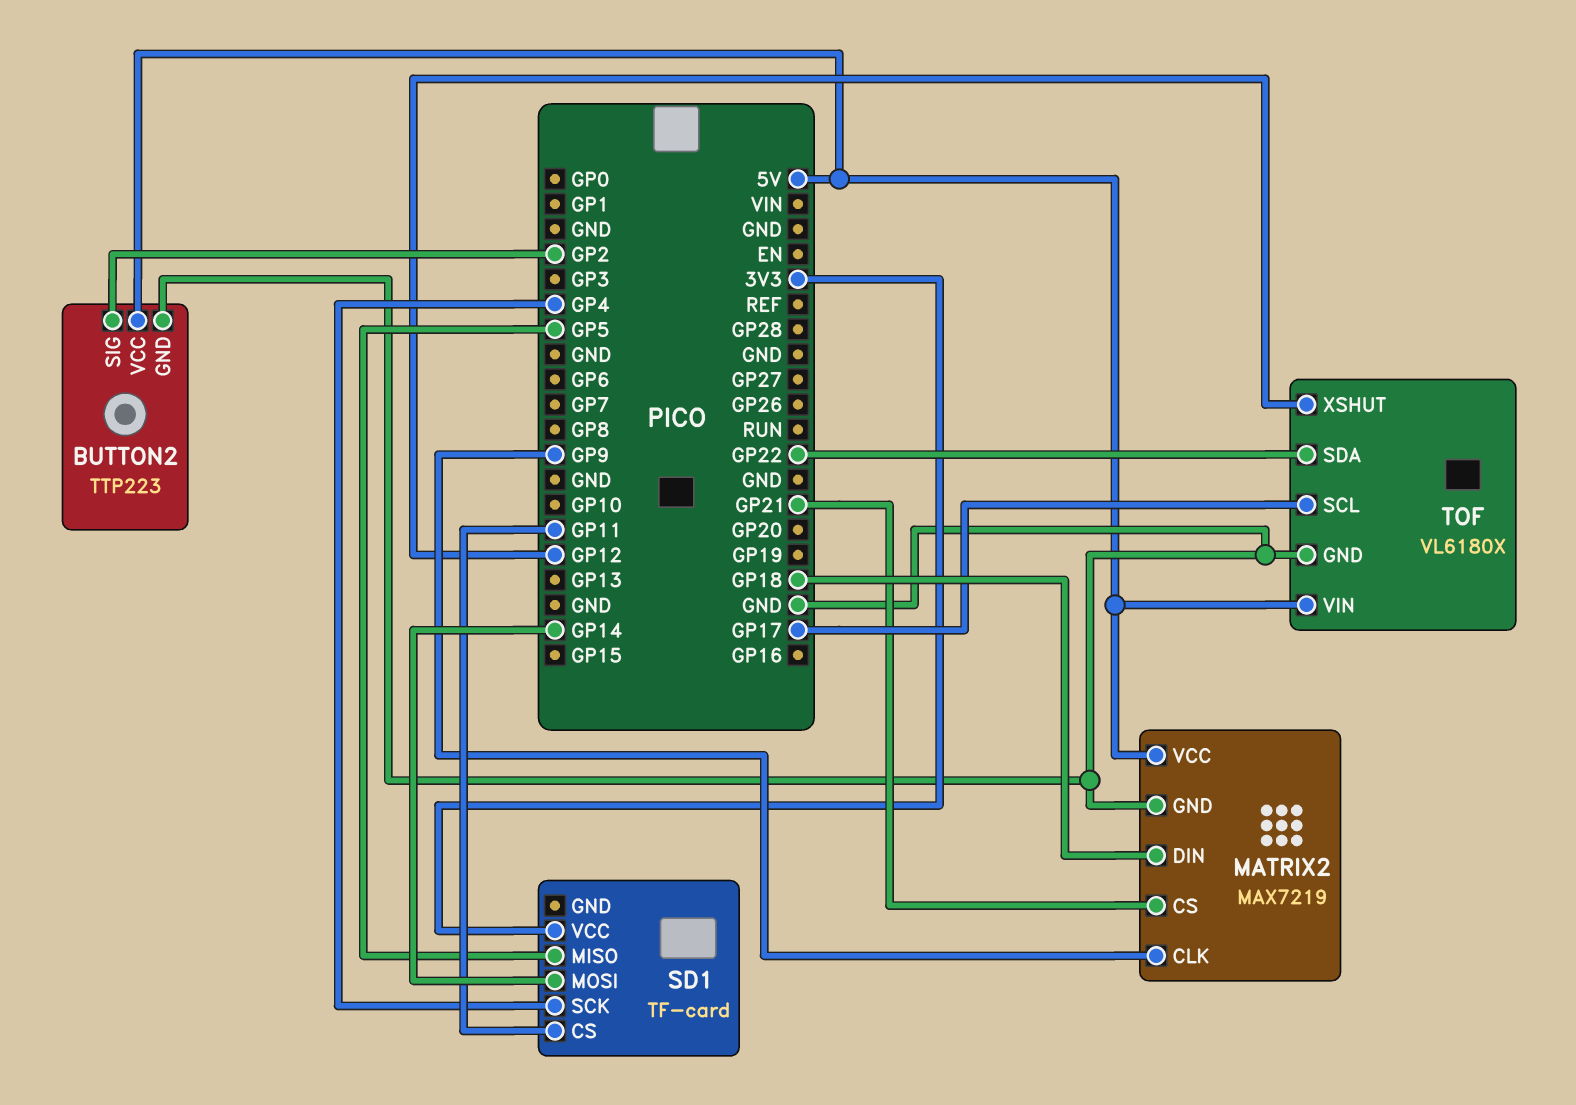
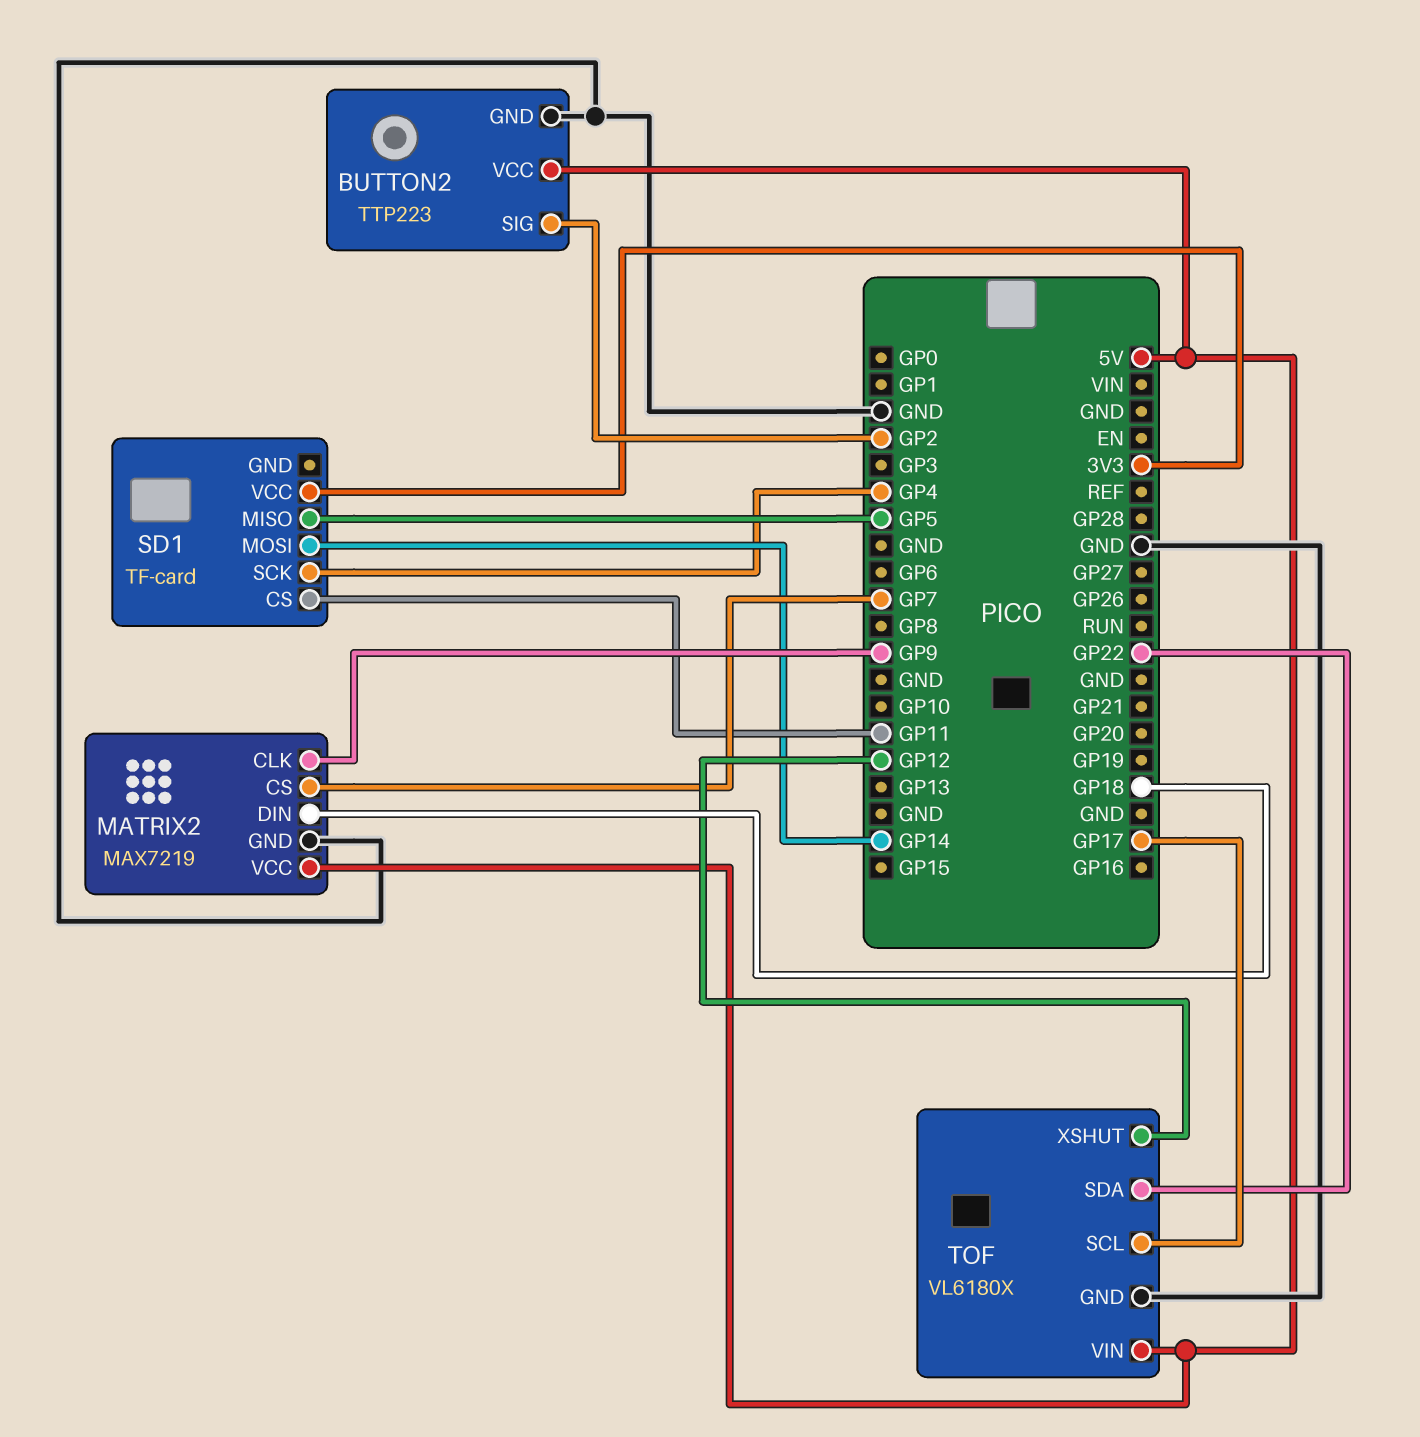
MATRIX2 pin CS: GP21 -> GP7

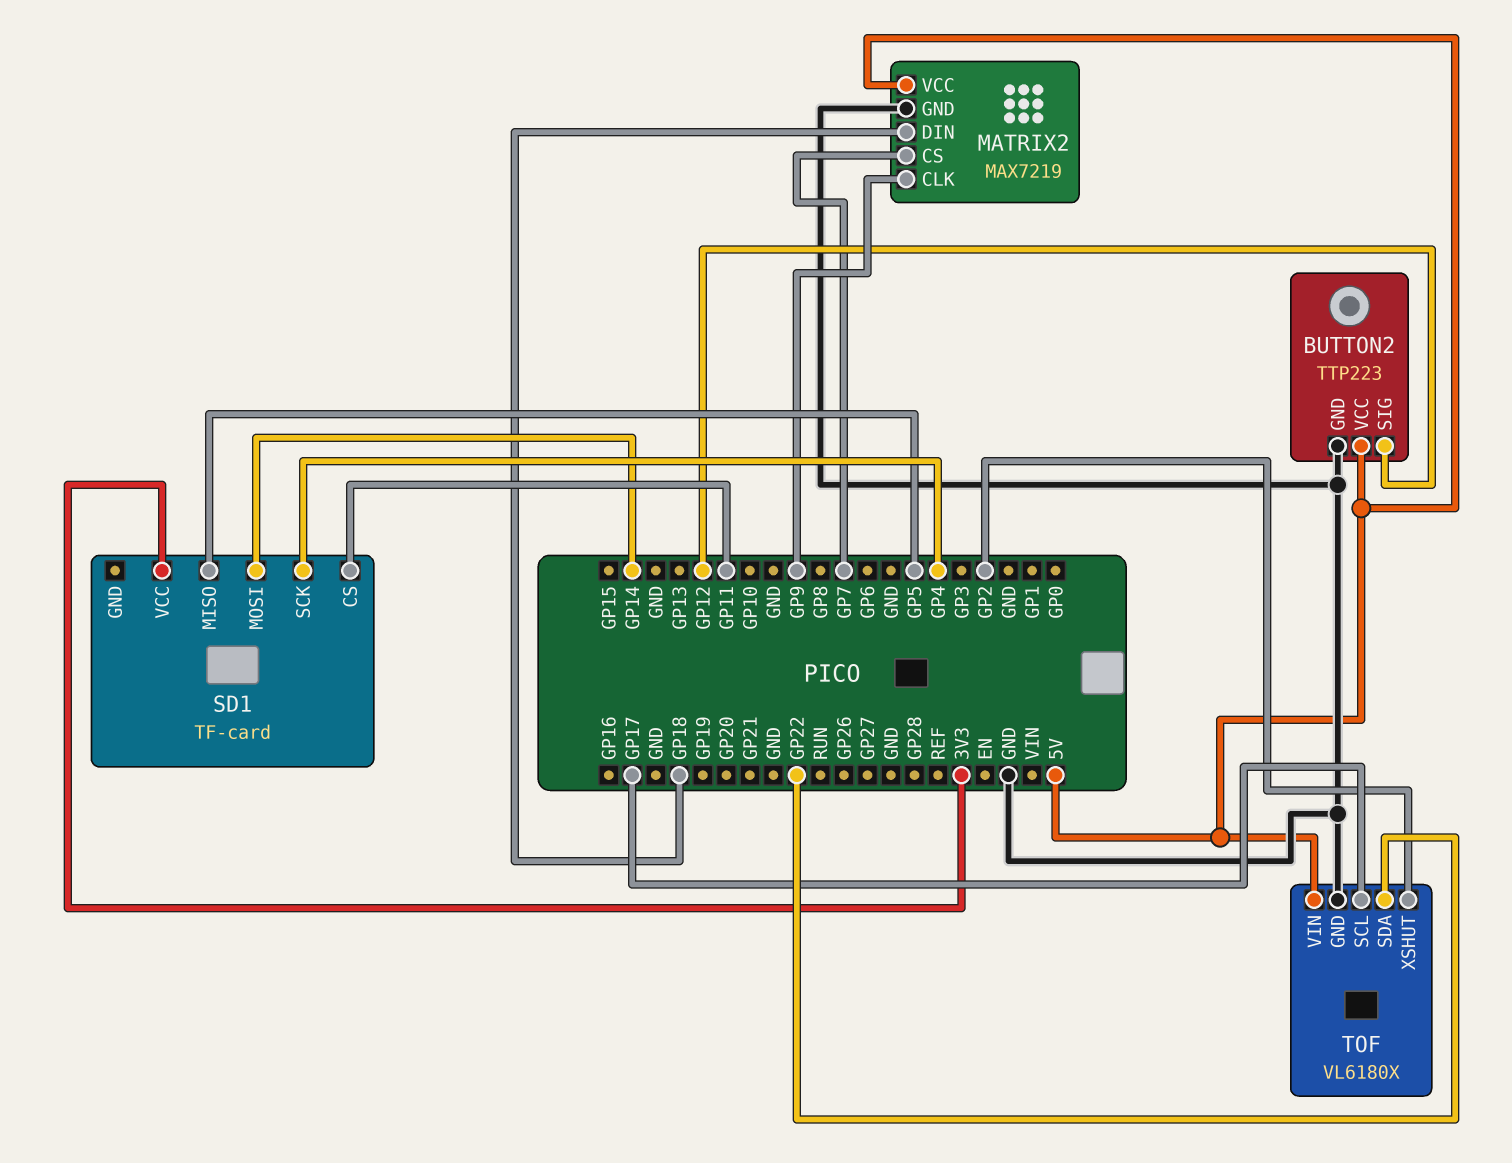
BUTTON2 pin SIG: GP2 -> GP12
TOF pin XSHUT: GP12 -> GP2

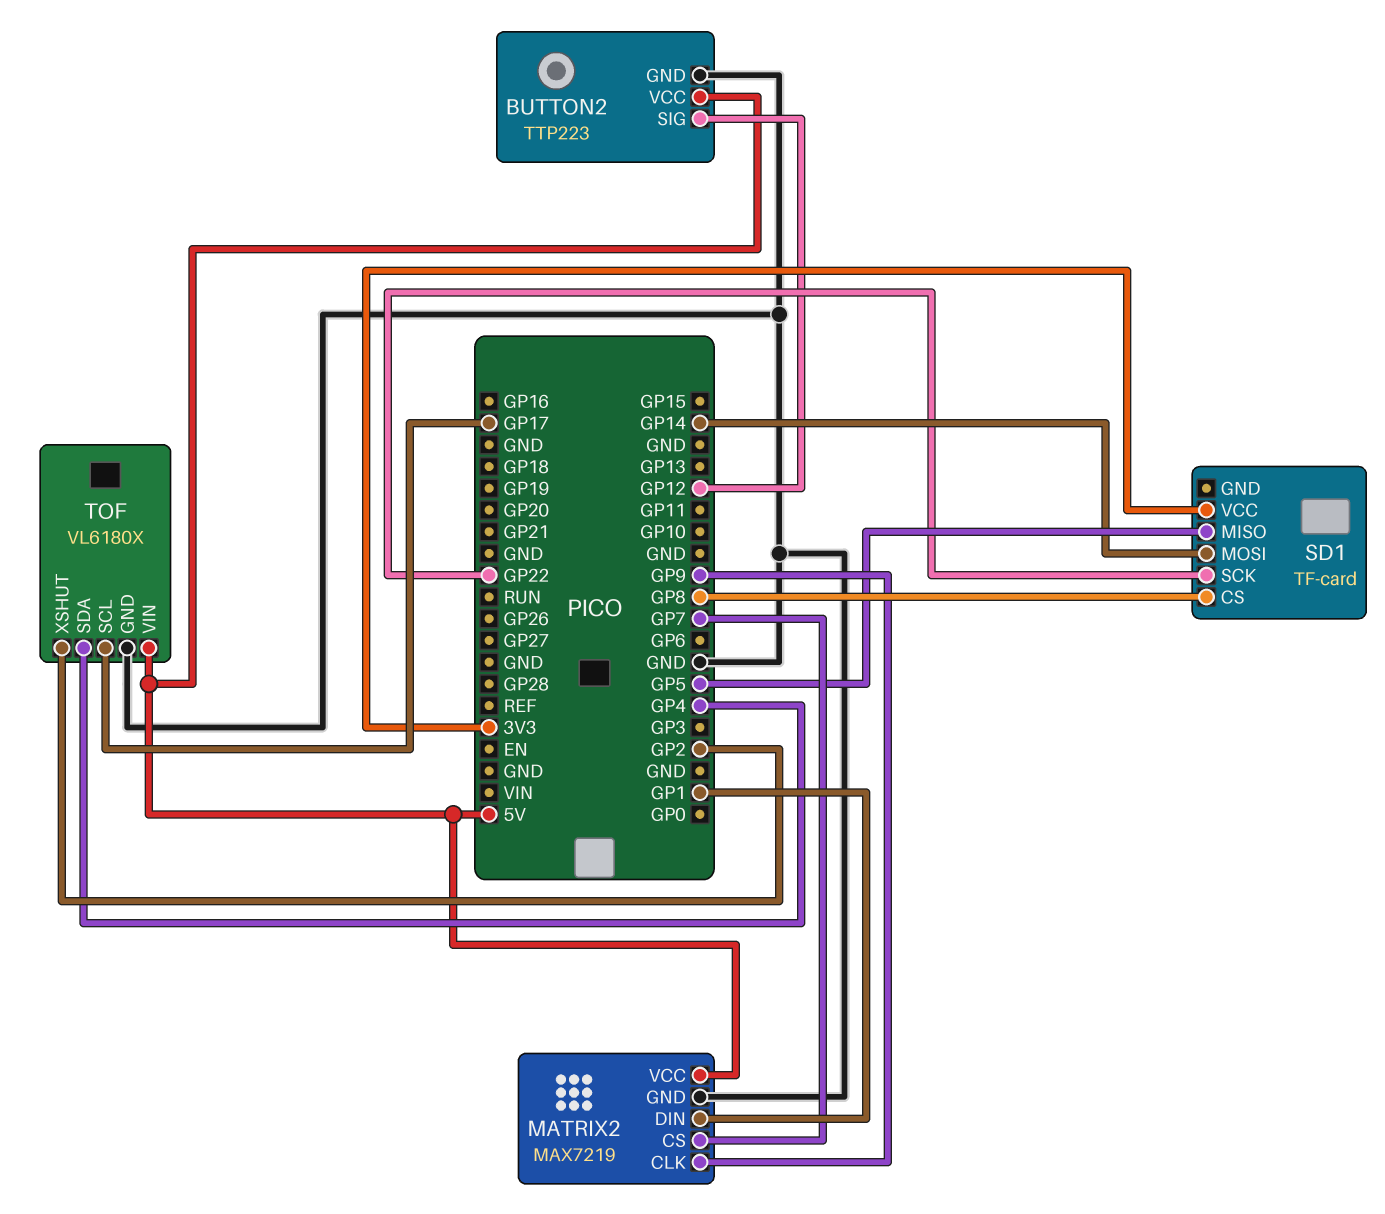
MATRIX2 pin DIN: GP18 -> GP1
SD1 pin CS: GP11 -> GP8
SD1 pin SCK: GP4 -> GP22
TOF pin SDA: GP22 -> GP4

